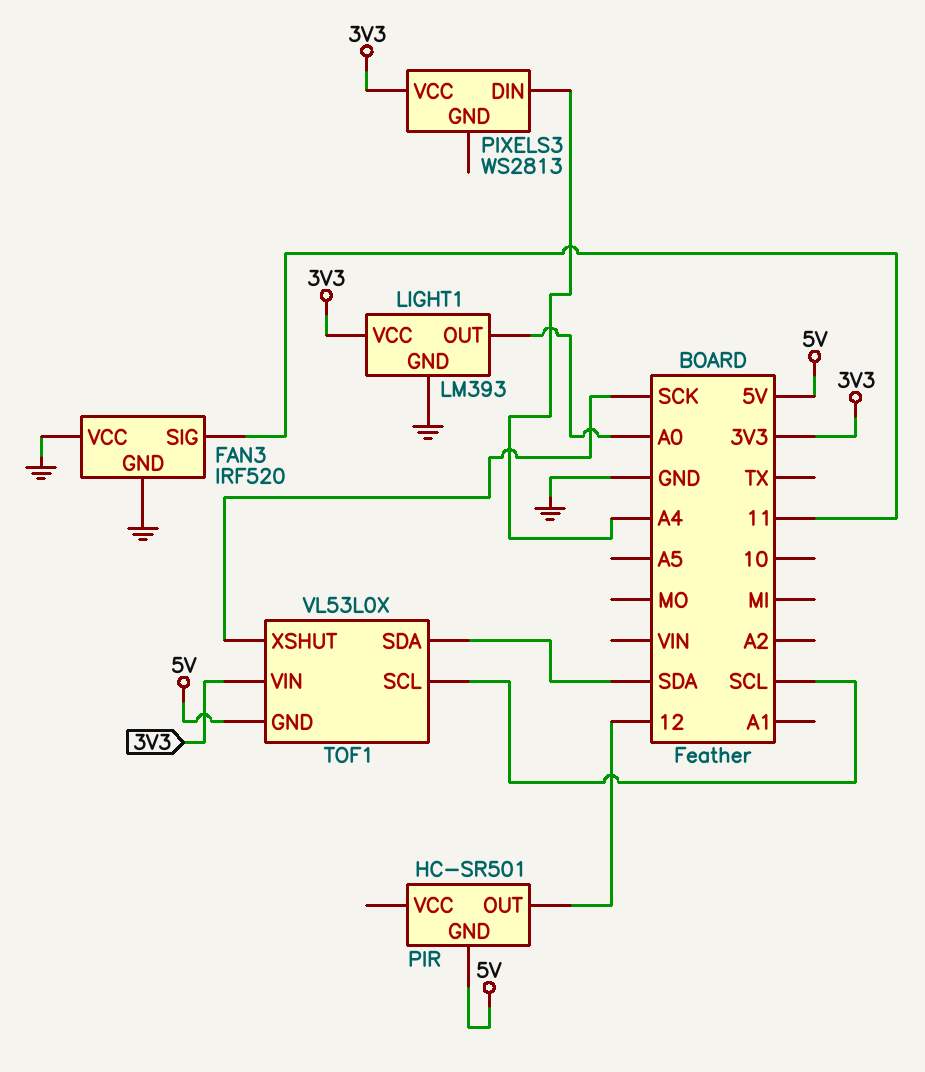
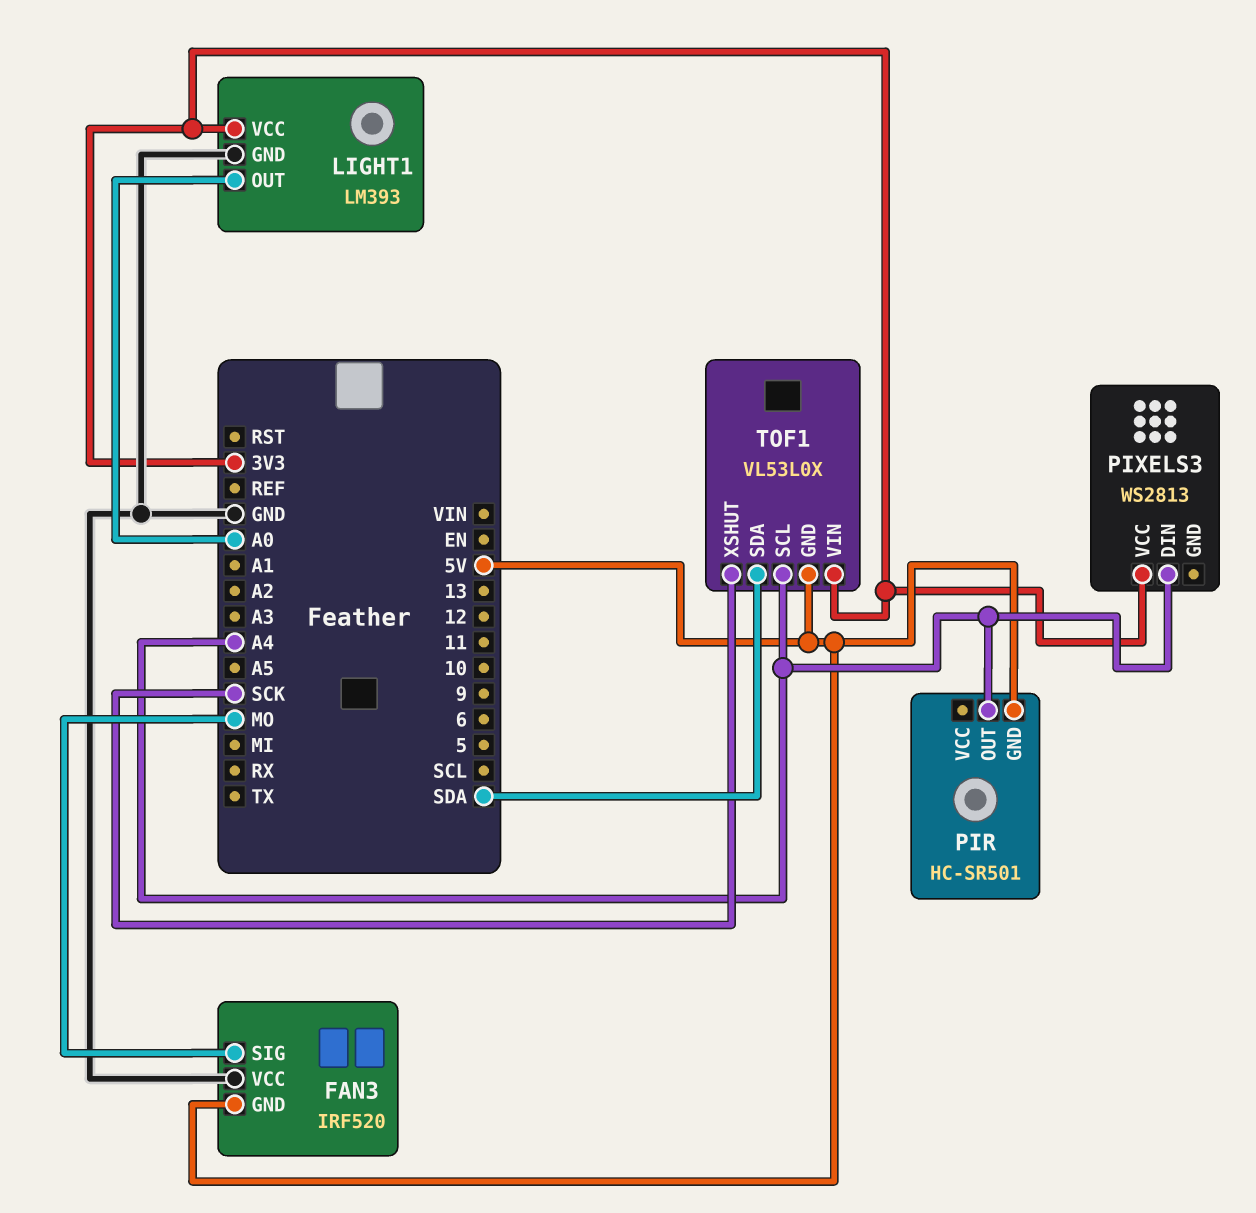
FAN3 pin GND: GND -> 5V
FAN3 pin SIG: 11 -> MO
PIR pin OUT: 12 -> A4
TOF1 pin SCL: SCL -> A4

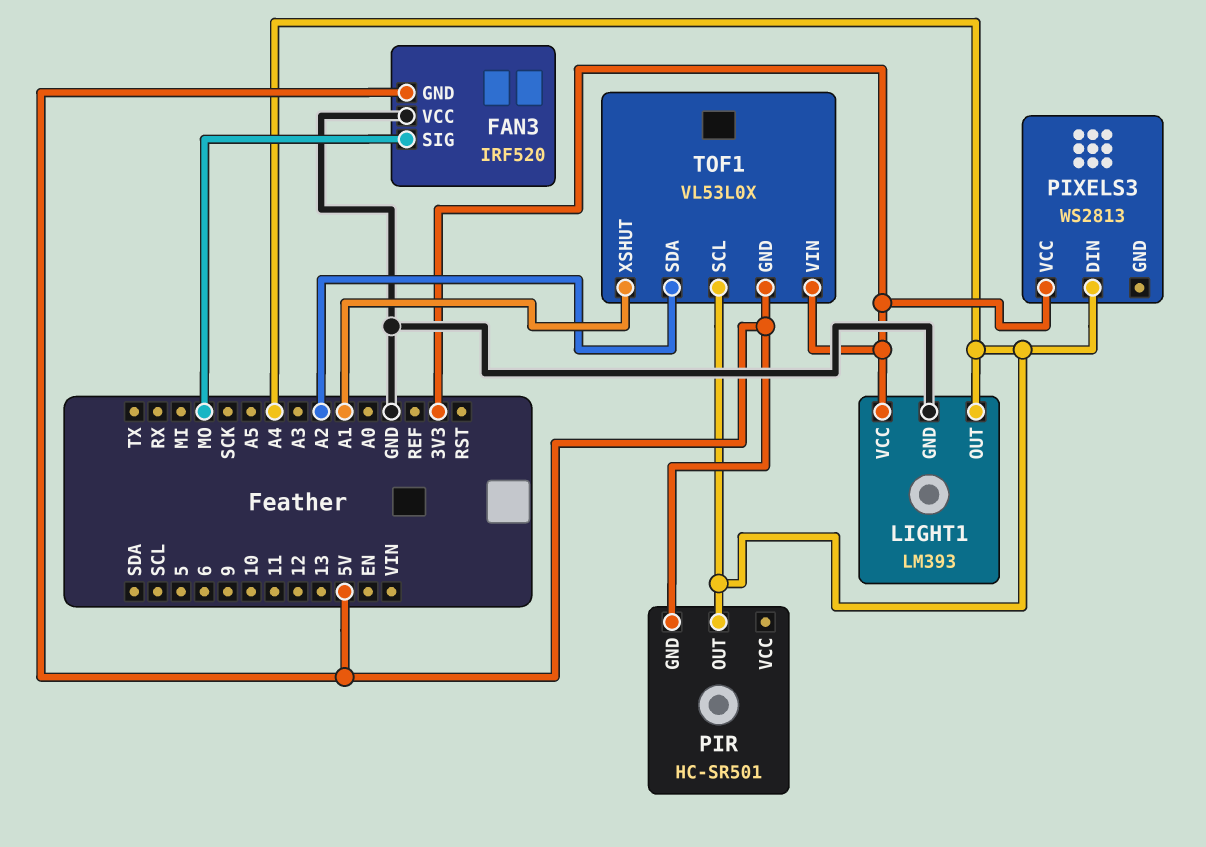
LIGHT1 pin OUT: A0 -> A4
TOF1 pin SDA: SDA -> A2
TOF1 pin XSHUT: SCK -> A1

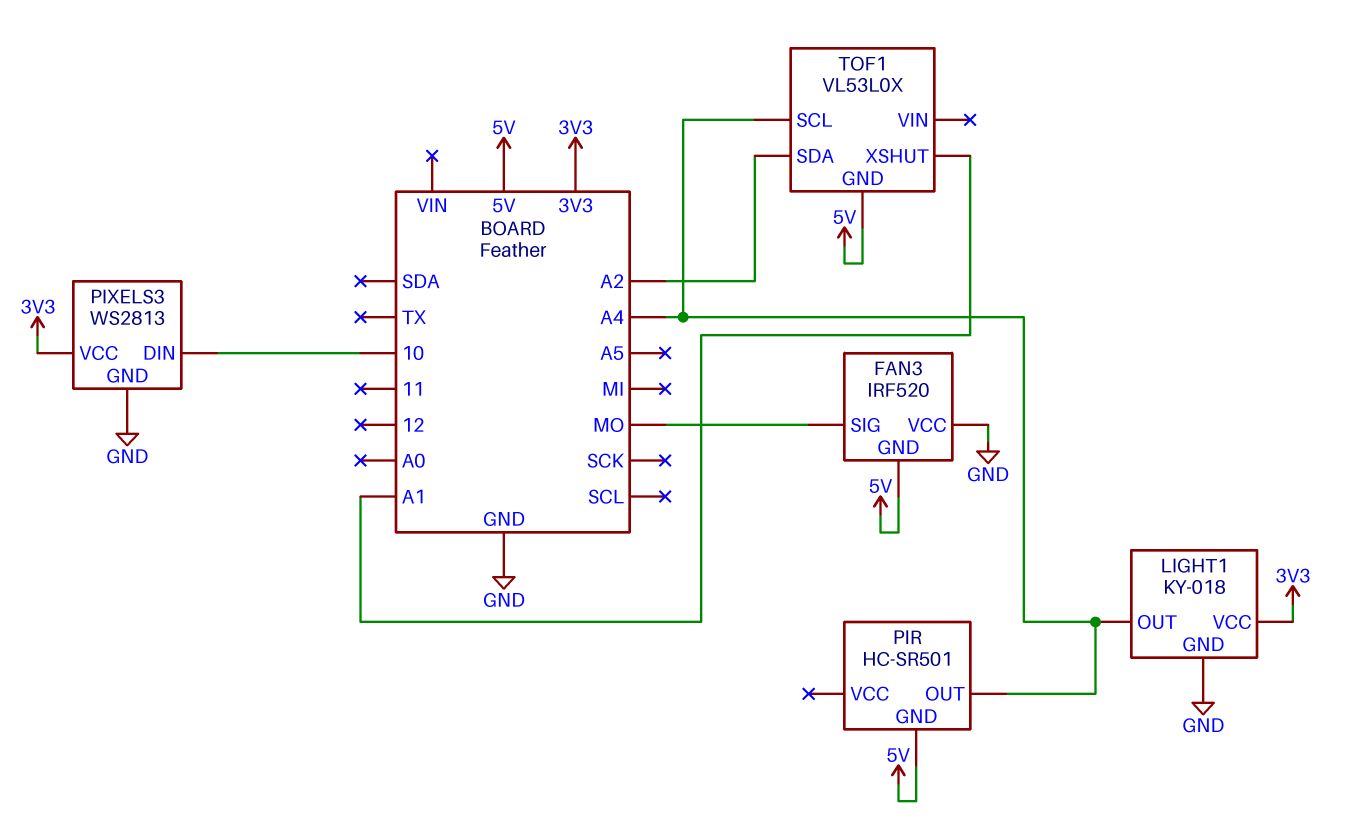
LIGHT1: LM393 -> KY-018
PIXELS3 pin DIN: A4 -> 10
PIXELS3 pin GND: none -> GND
TOF1 pin VIN: 3V3 -> none

